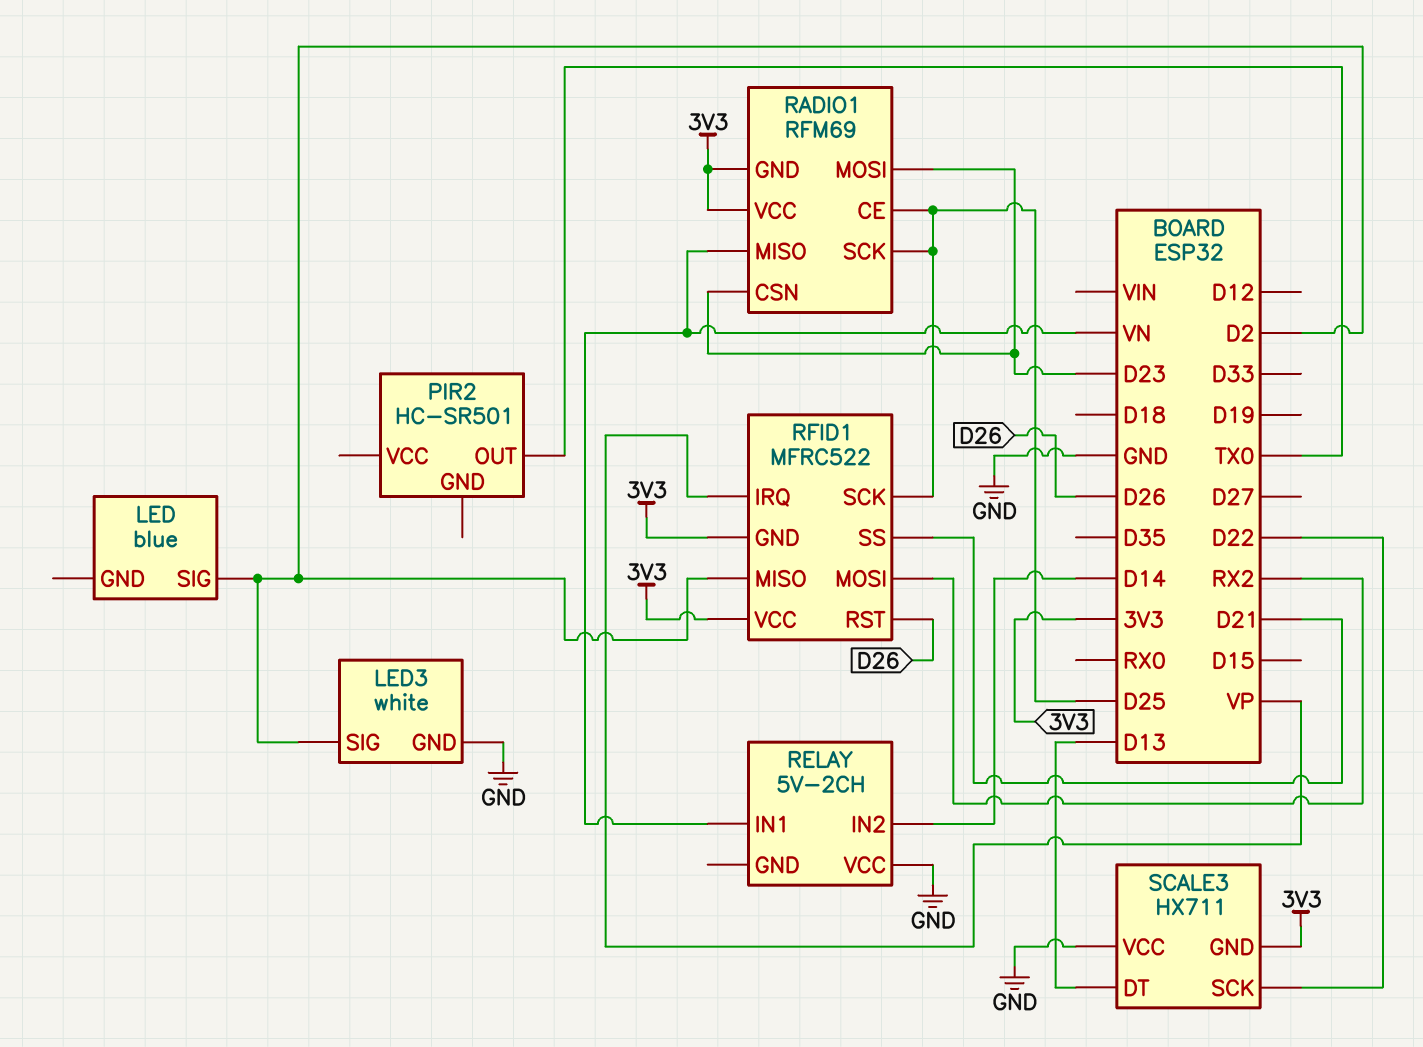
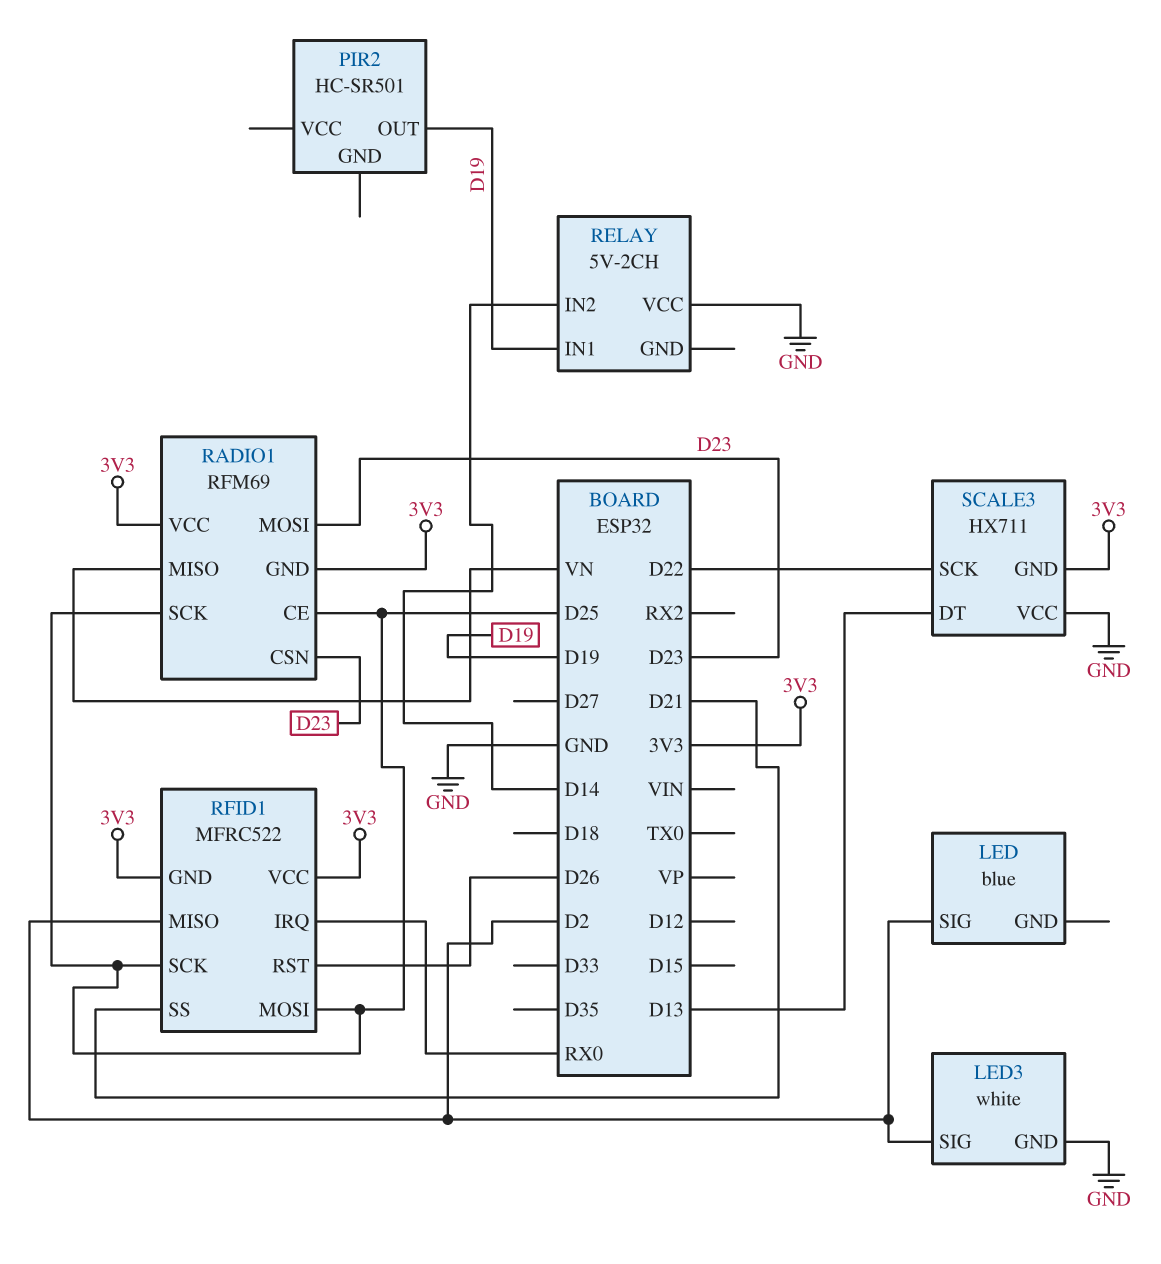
PIR2 pin OUT: TX0 -> D19
RELAY pin IN1: VN -> D19
RFID1 pin IRQ: VP -> RX0
RFID1 pin MOSI: RX2 -> D25

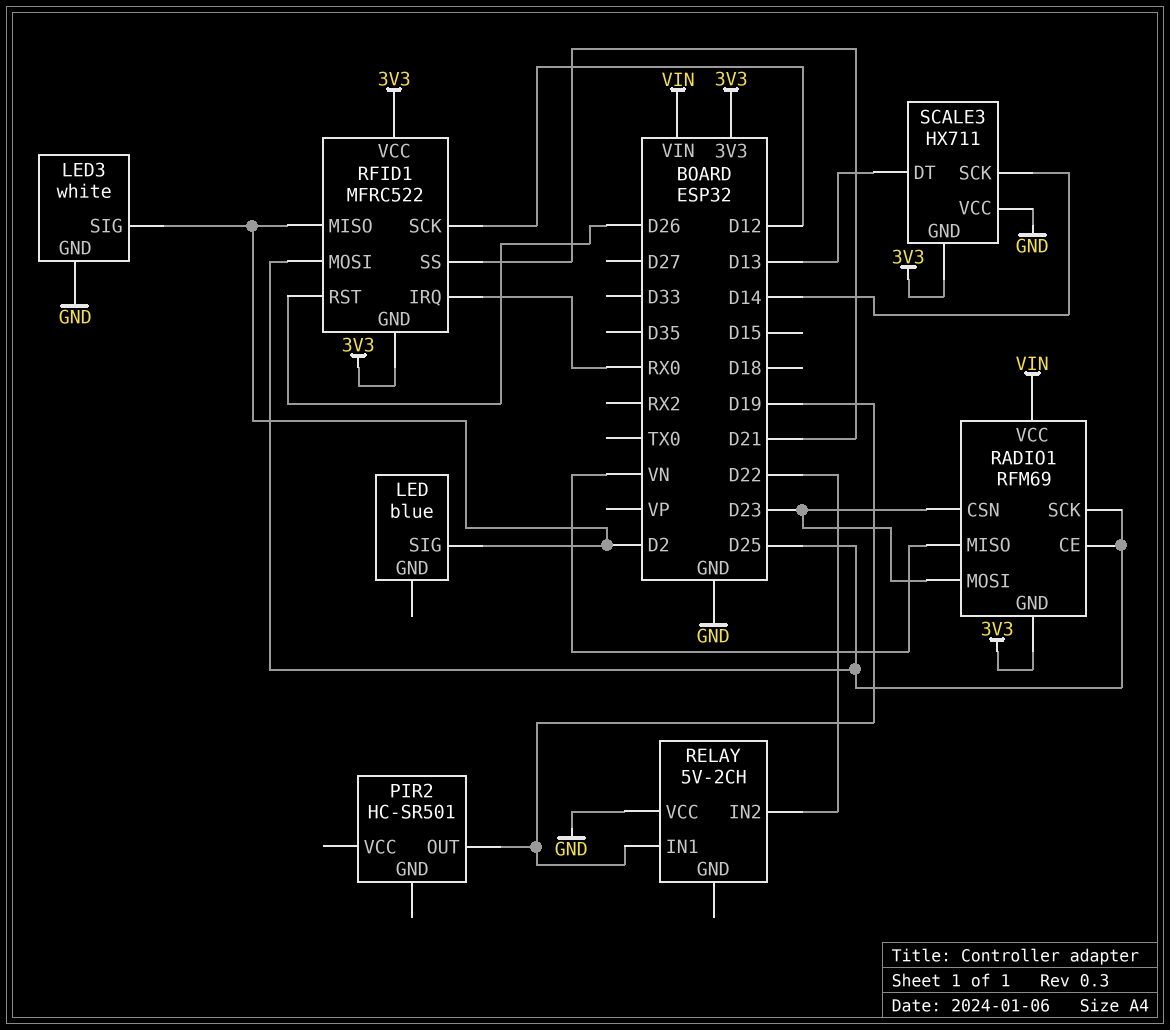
RADIO1 pin VCC: 3V3 -> VIN
RELAY pin IN2: D14 -> D22
RFID1 pin SCK: D25 -> D12
SCALE3 pin SCK: D22 -> D14

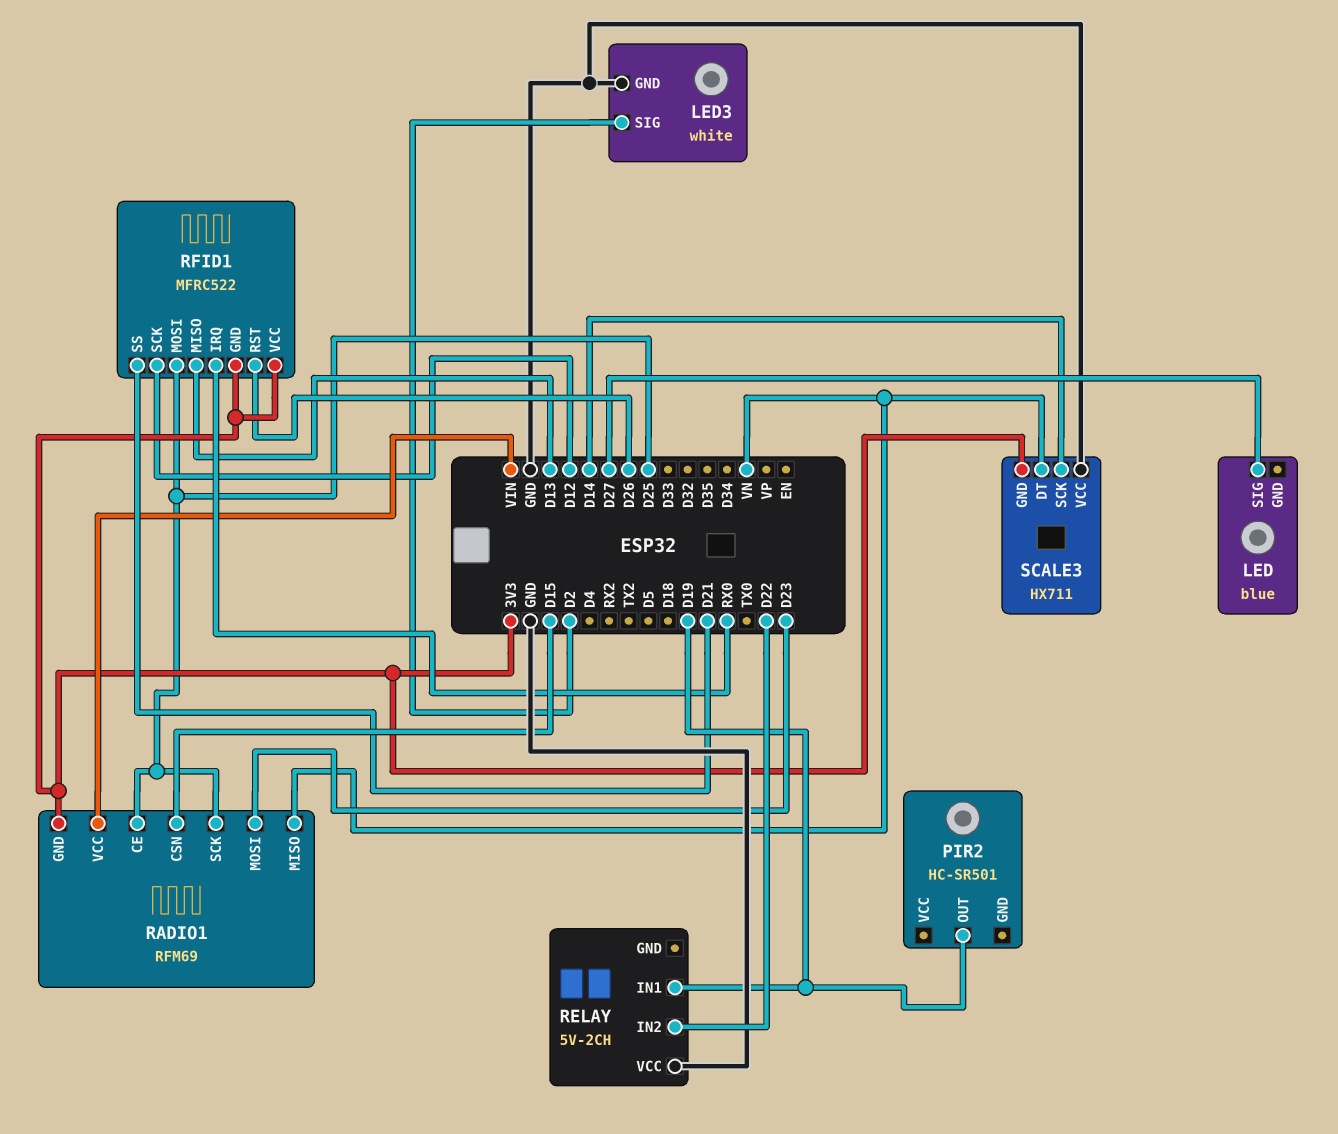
LED pin SIG: D2 -> D27
RADIO1 pin CSN: D23 -> D15
RFID1 pin MISO: D2 -> D13
SCALE3 pin DT: D13 -> VN

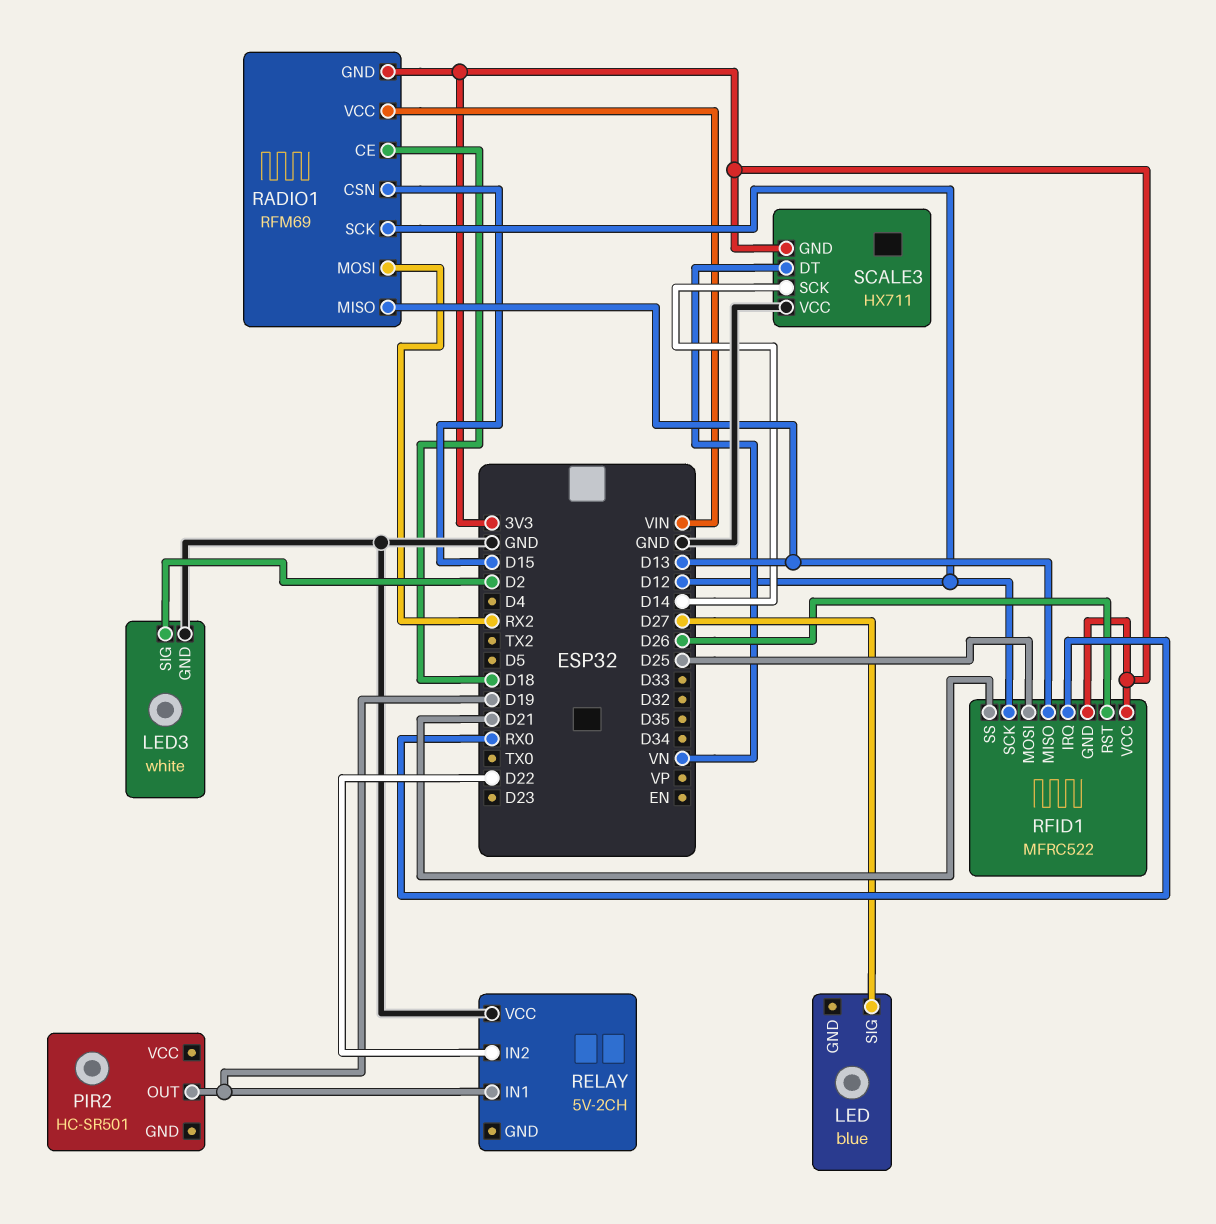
RADIO1 pin CE: D25 -> D18
RADIO1 pin MISO: VN -> D13
RADIO1 pin MOSI: D23 -> RX2
RADIO1 pin SCK: D25 -> D12

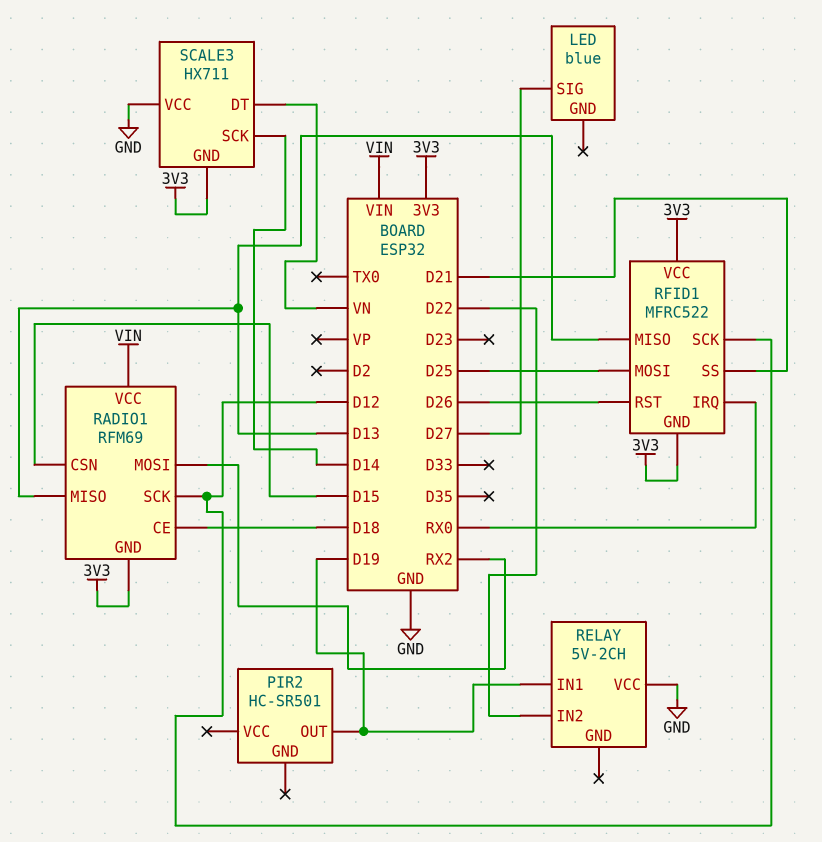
LED3: white -> none
LED3 pin GND: GND -> none
LED3 pin SIG: D2 -> none

